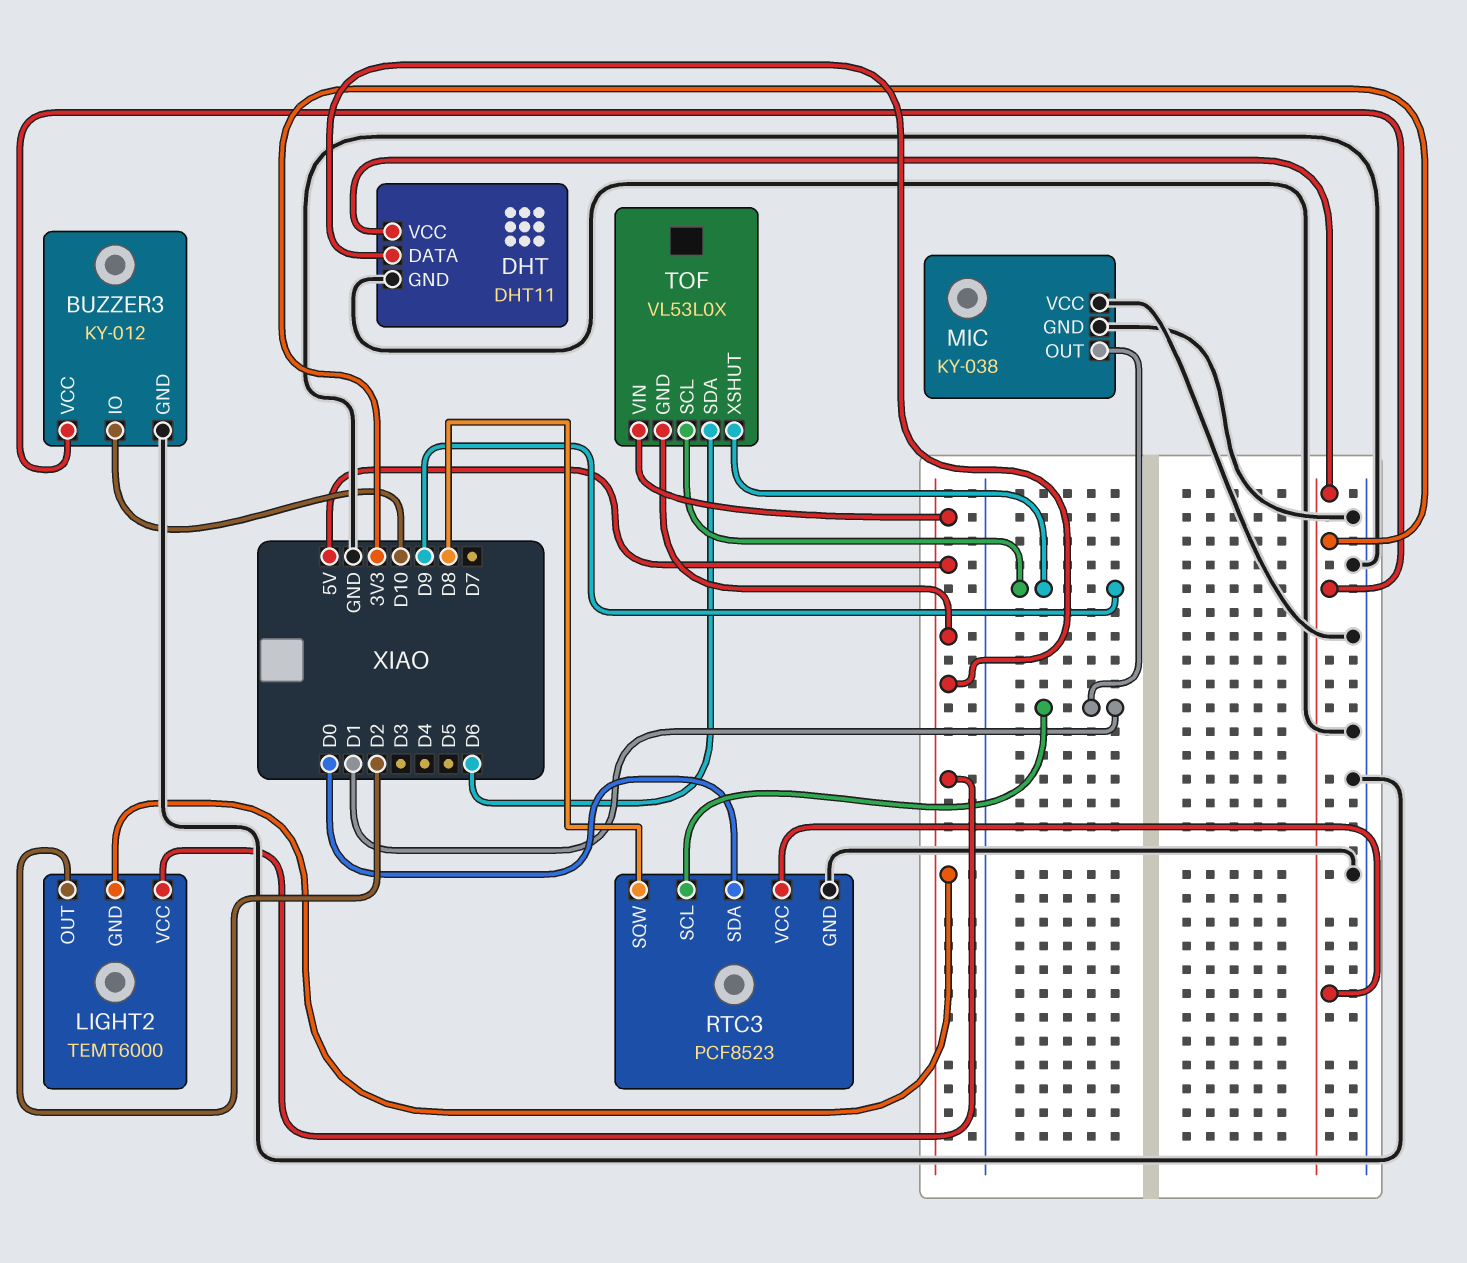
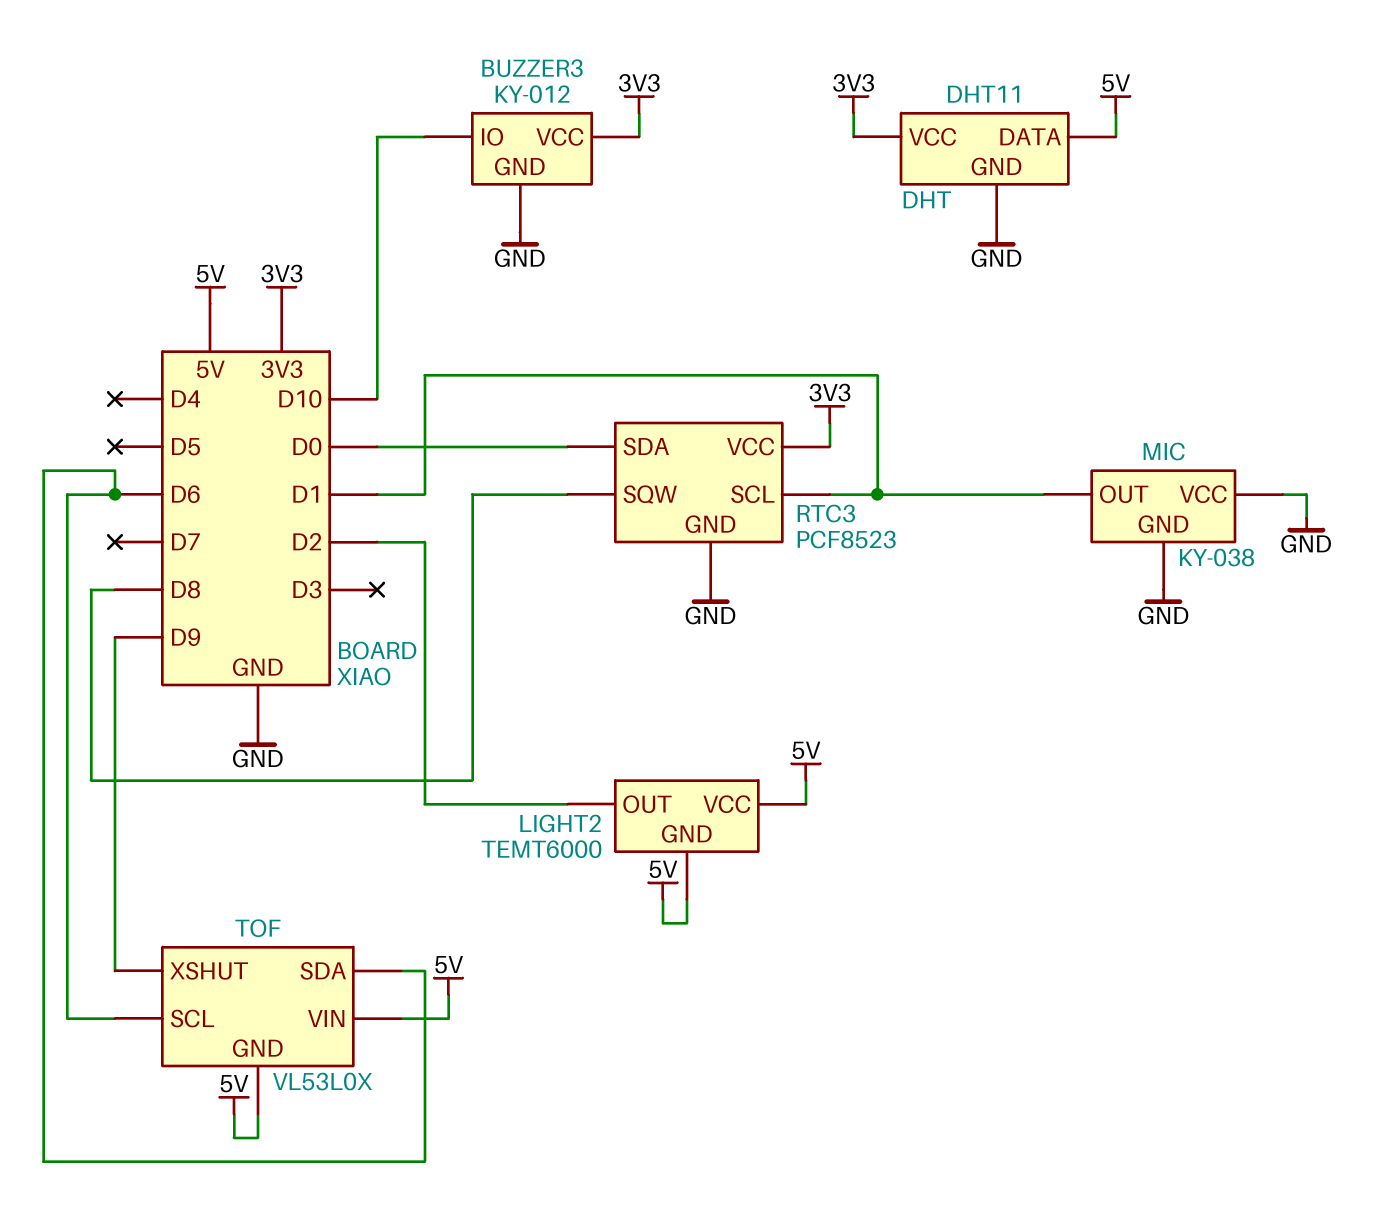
TOF pin SCL: D9 -> D6

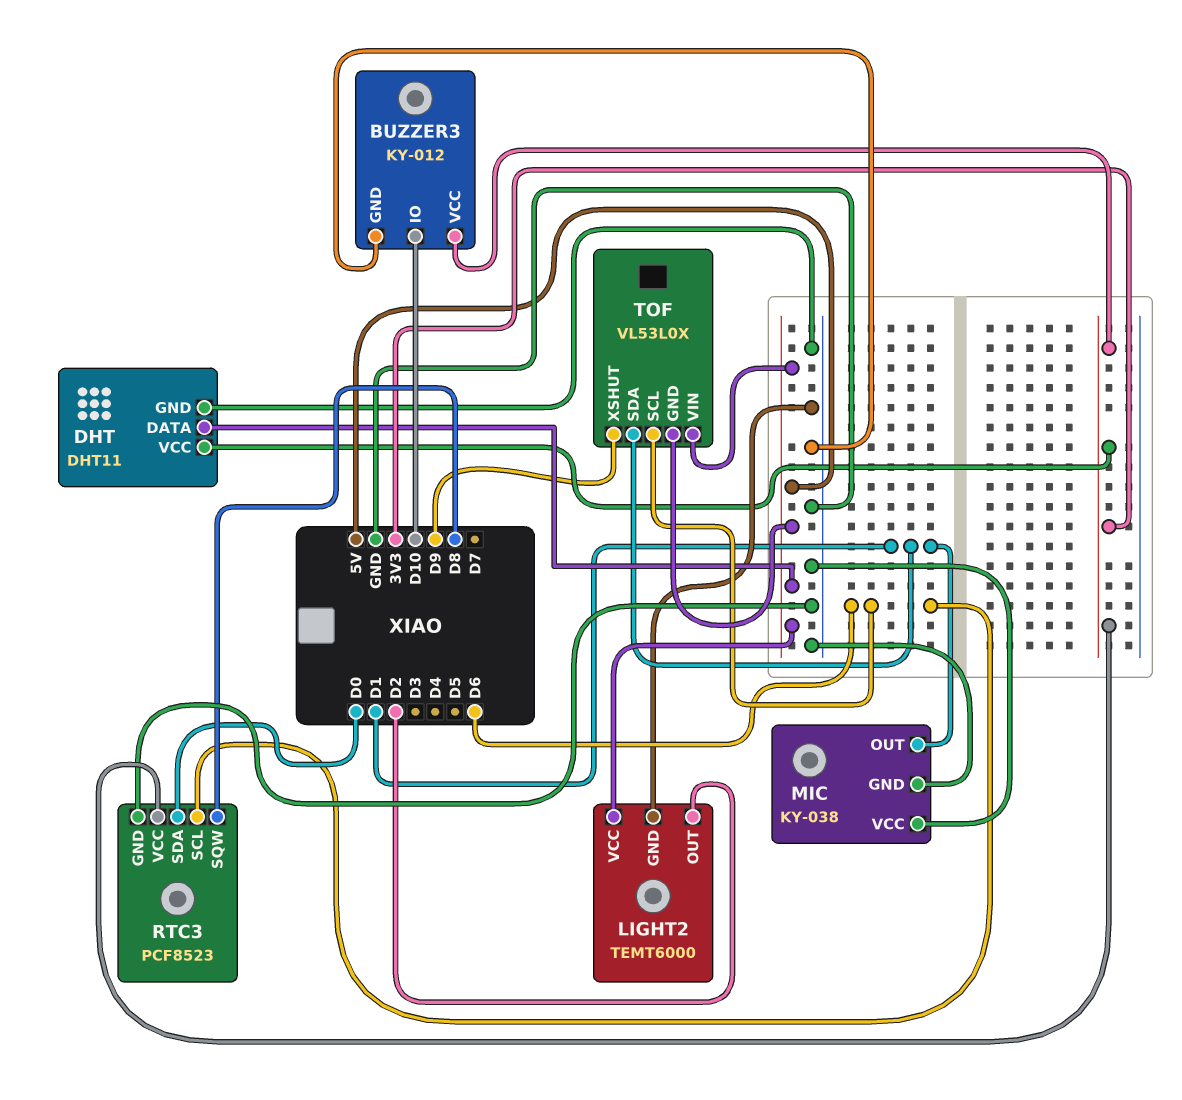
LIGHT2 pin GND: 5V -> GND
RTC3 pin SCL: D1 -> D6
TOF pin SDA: D6 -> D1

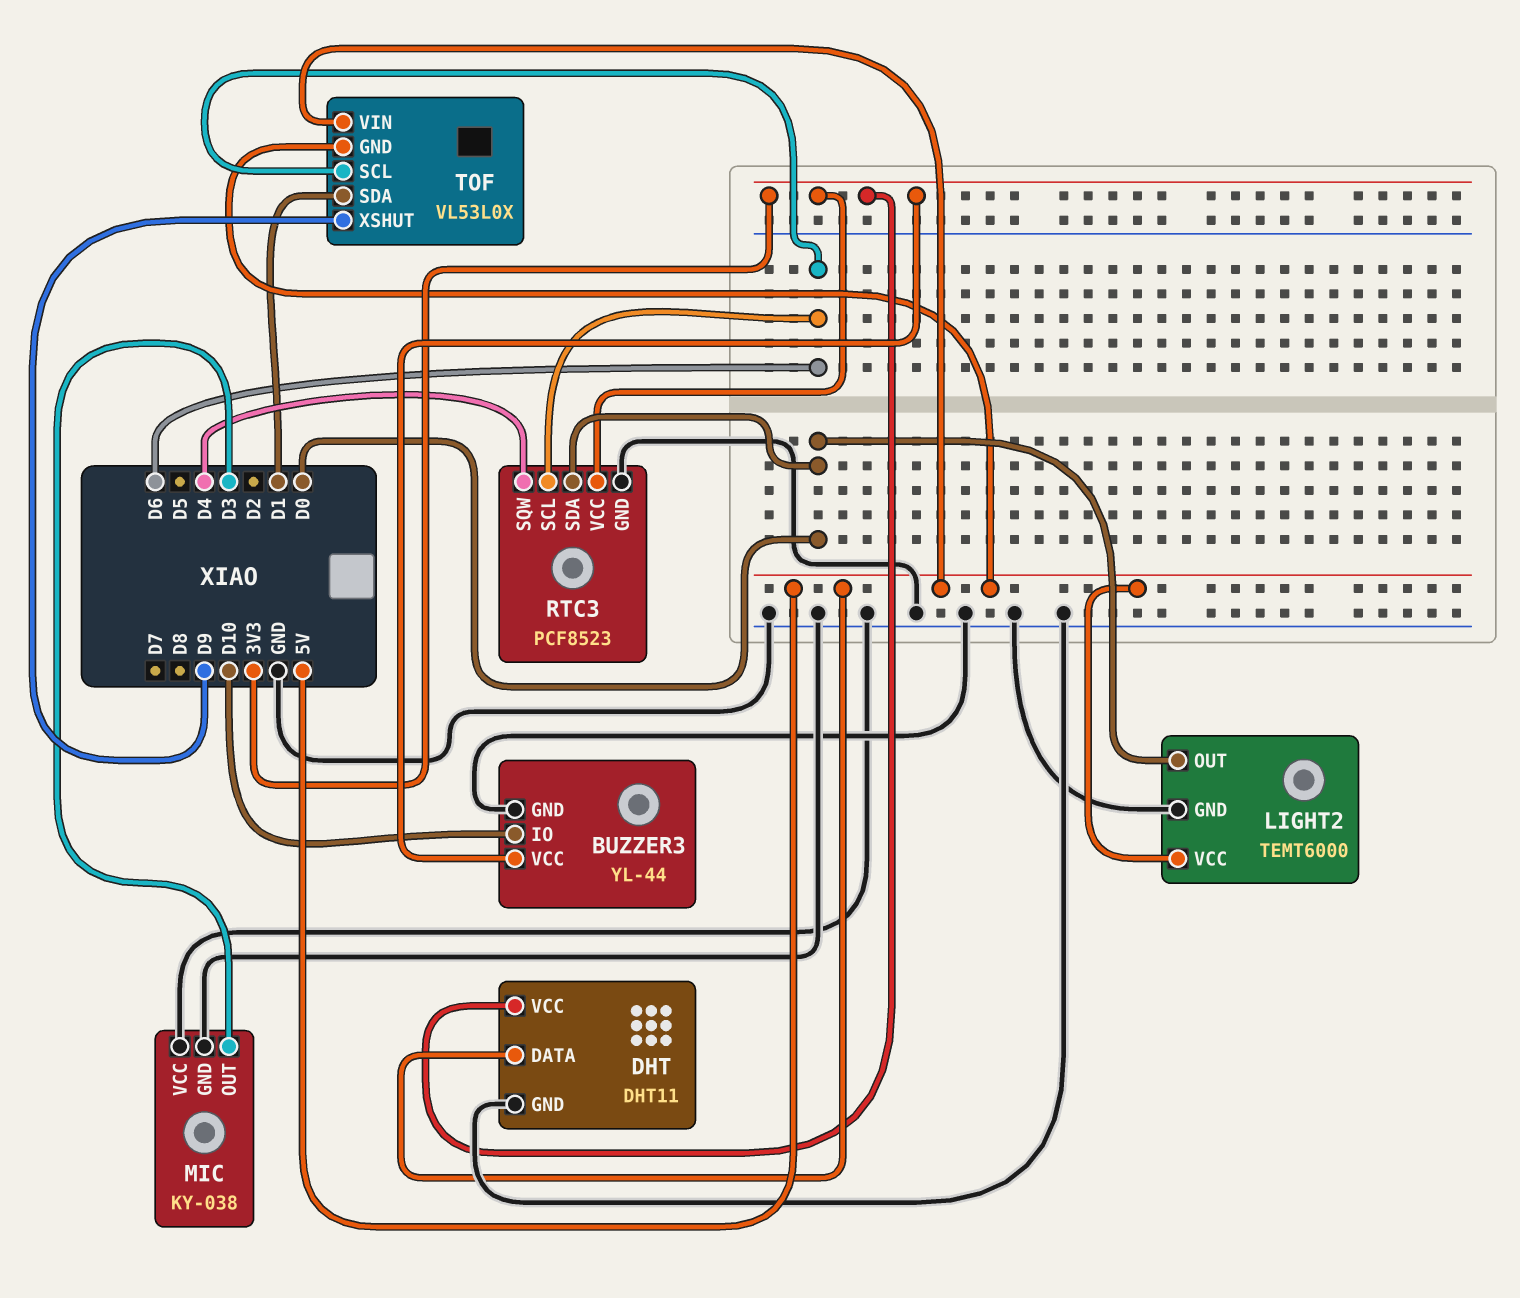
BUZZER3: KY-012 -> YL-44
LIGHT2 pin OUT: D2 -> D0
MIC pin OUT: D1 -> D3
RTC3 pin SQW: D8 -> D4

